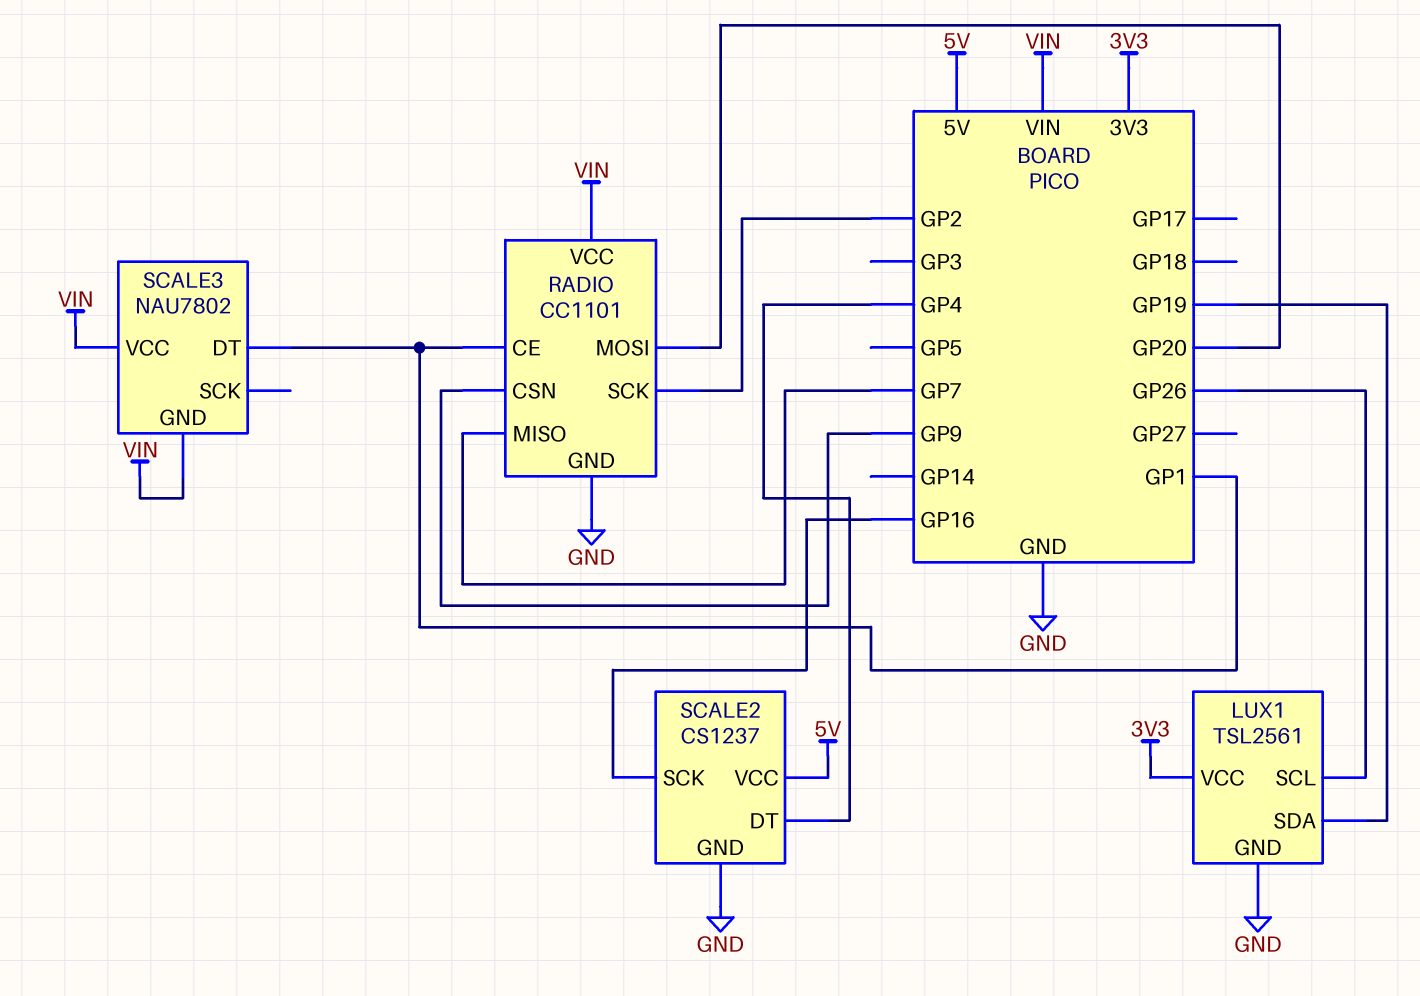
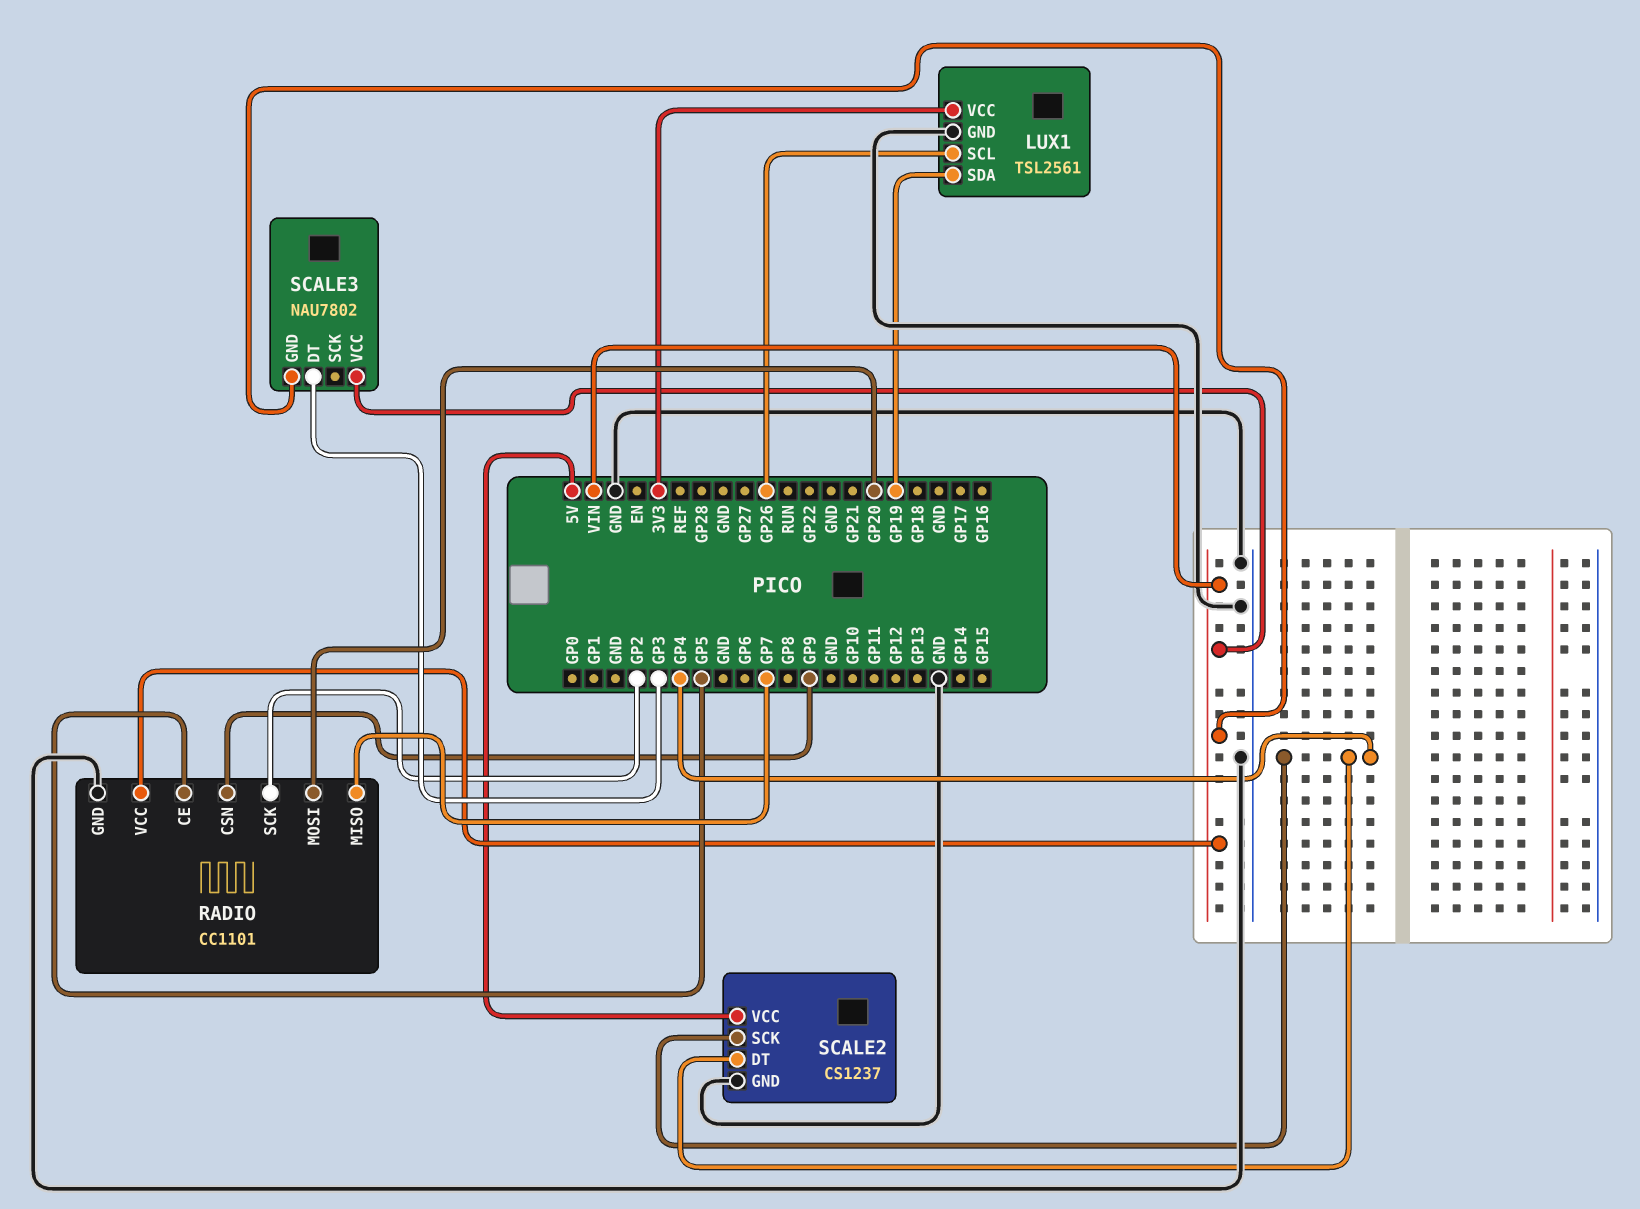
RADIO pin CE: GP1 -> GP5
SCALE2 pin SCK: GP16 -> GP4
SCALE3 pin DT: GP1 -> GP3

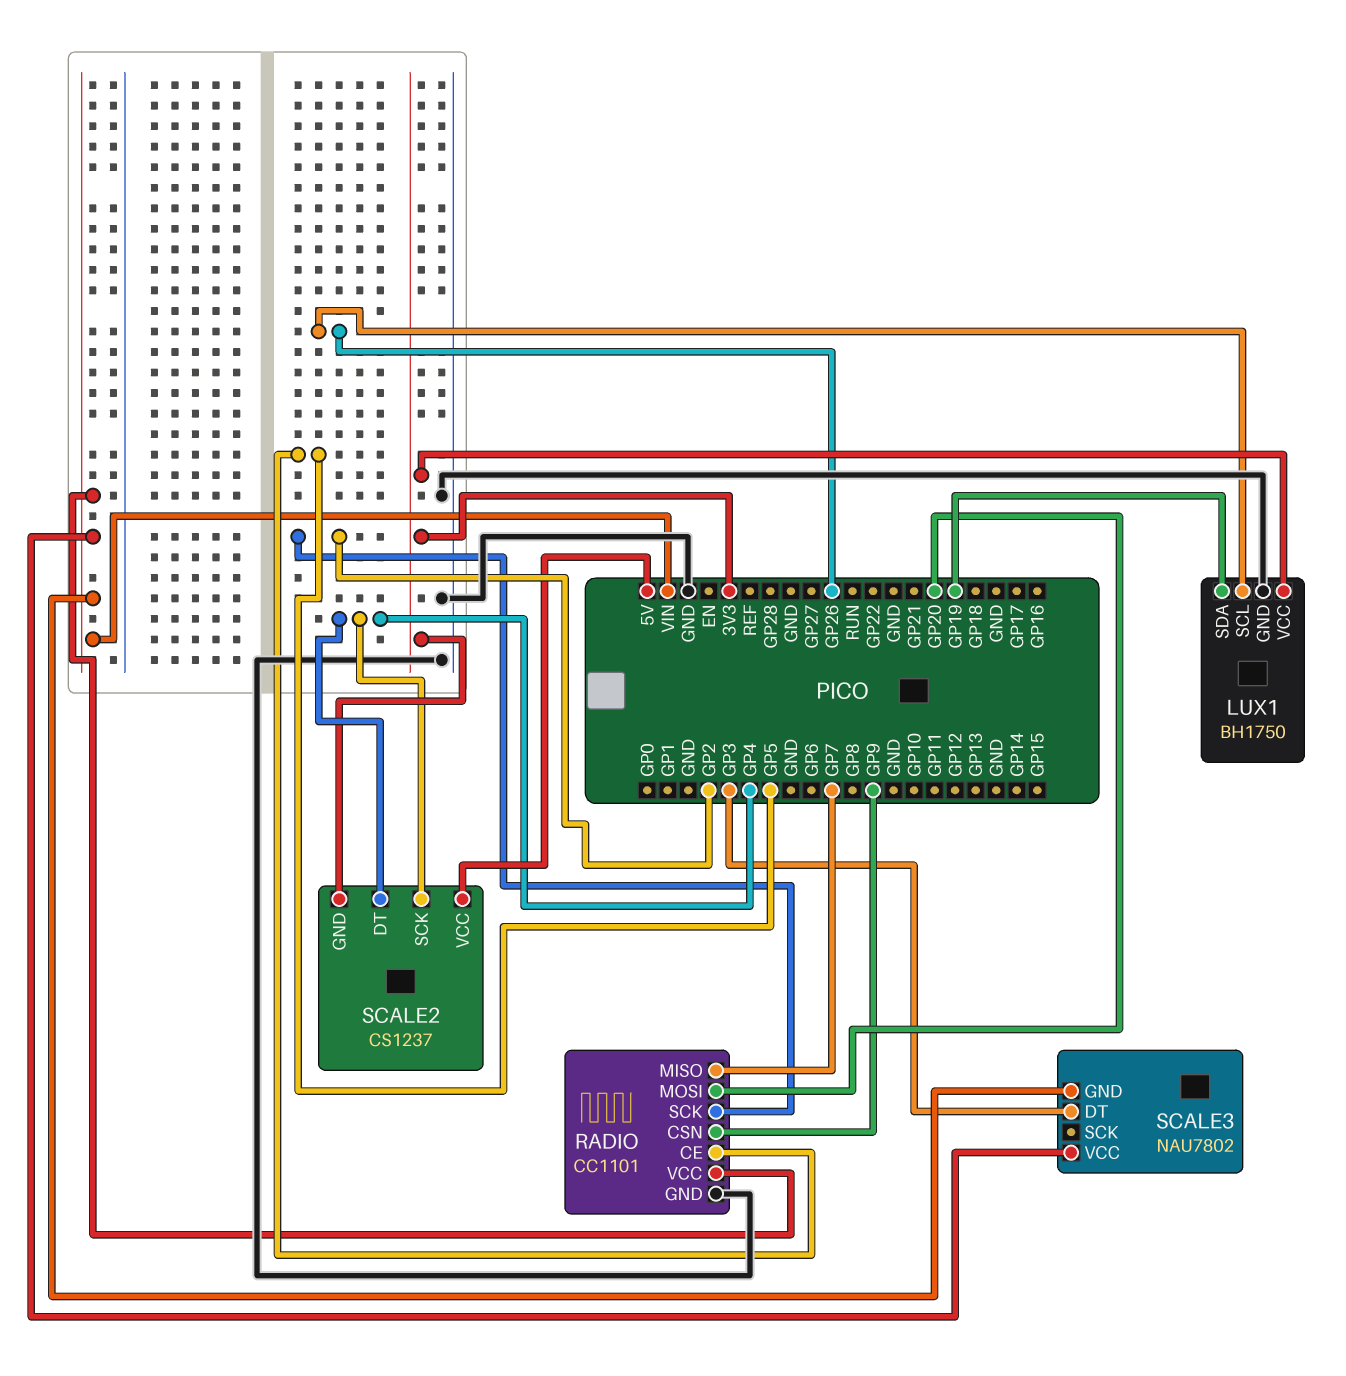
LUX1: TSL2561 -> BH1750
SCALE2 pin GND: GND -> 3V3

